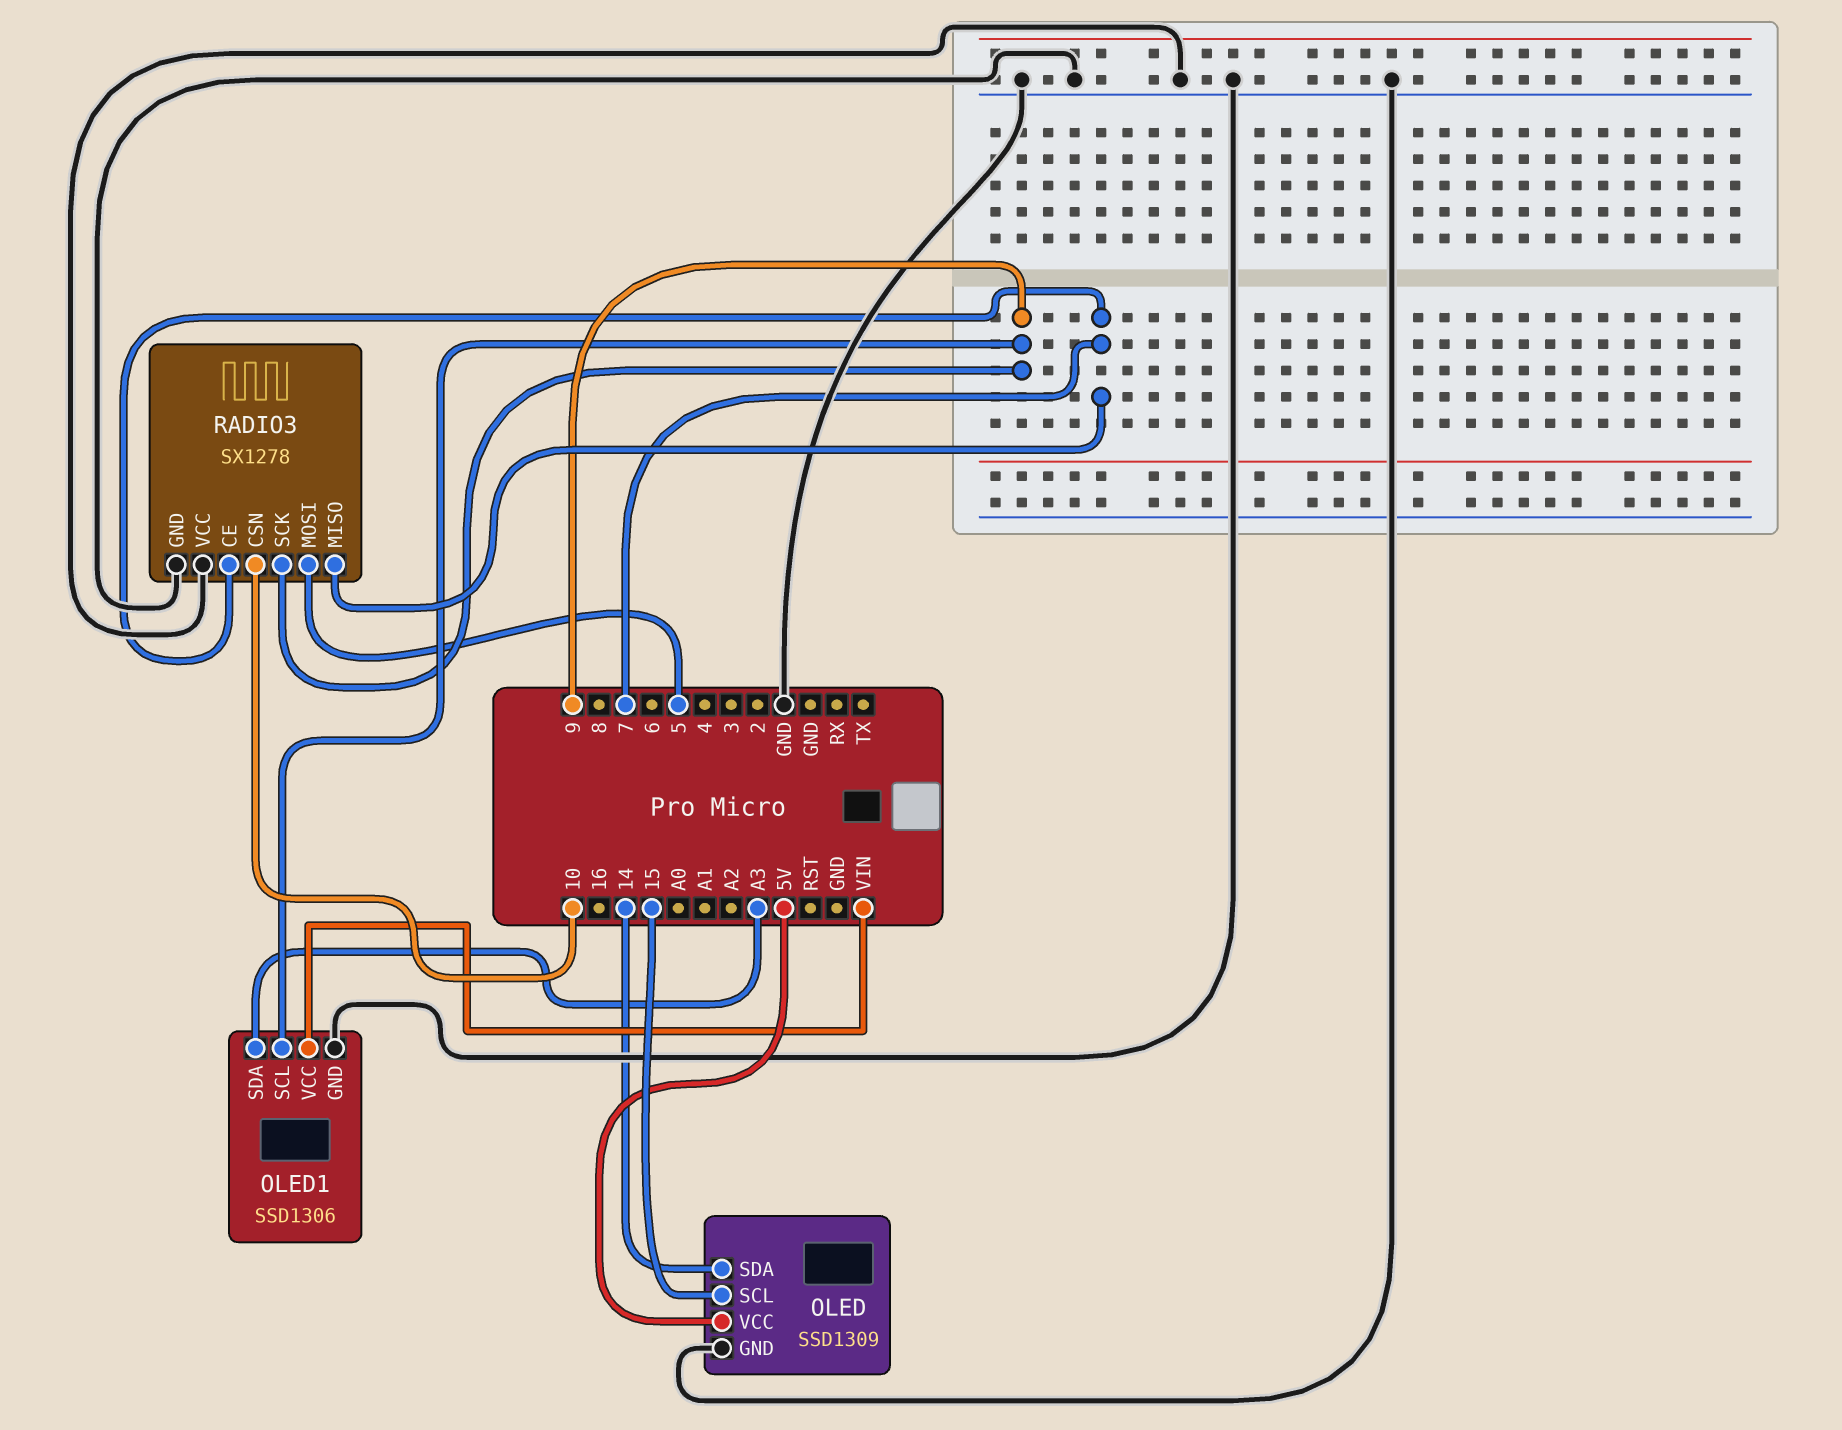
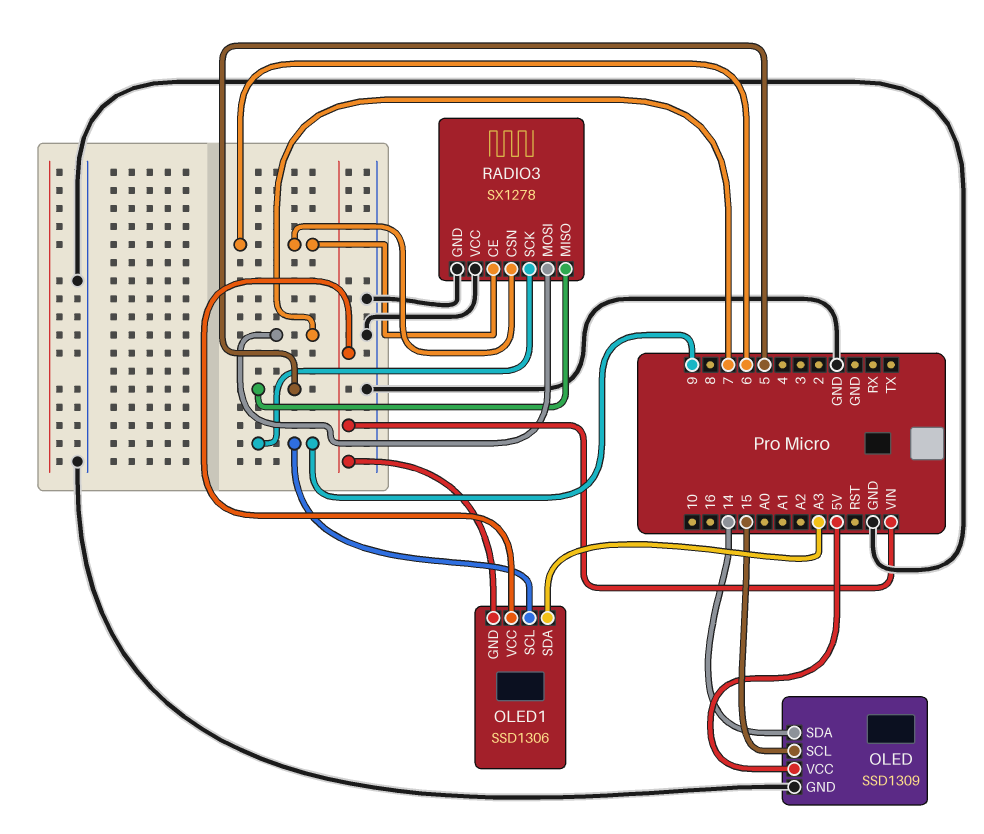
OLED1 pin GND: GND -> VIN
RADIO3 pin CE: 7 -> 6
RADIO3 pin CSN: 10 -> 6
RADIO3 pin MISO: 7 -> 5
RADIO3 pin MOSI: 5 -> 7

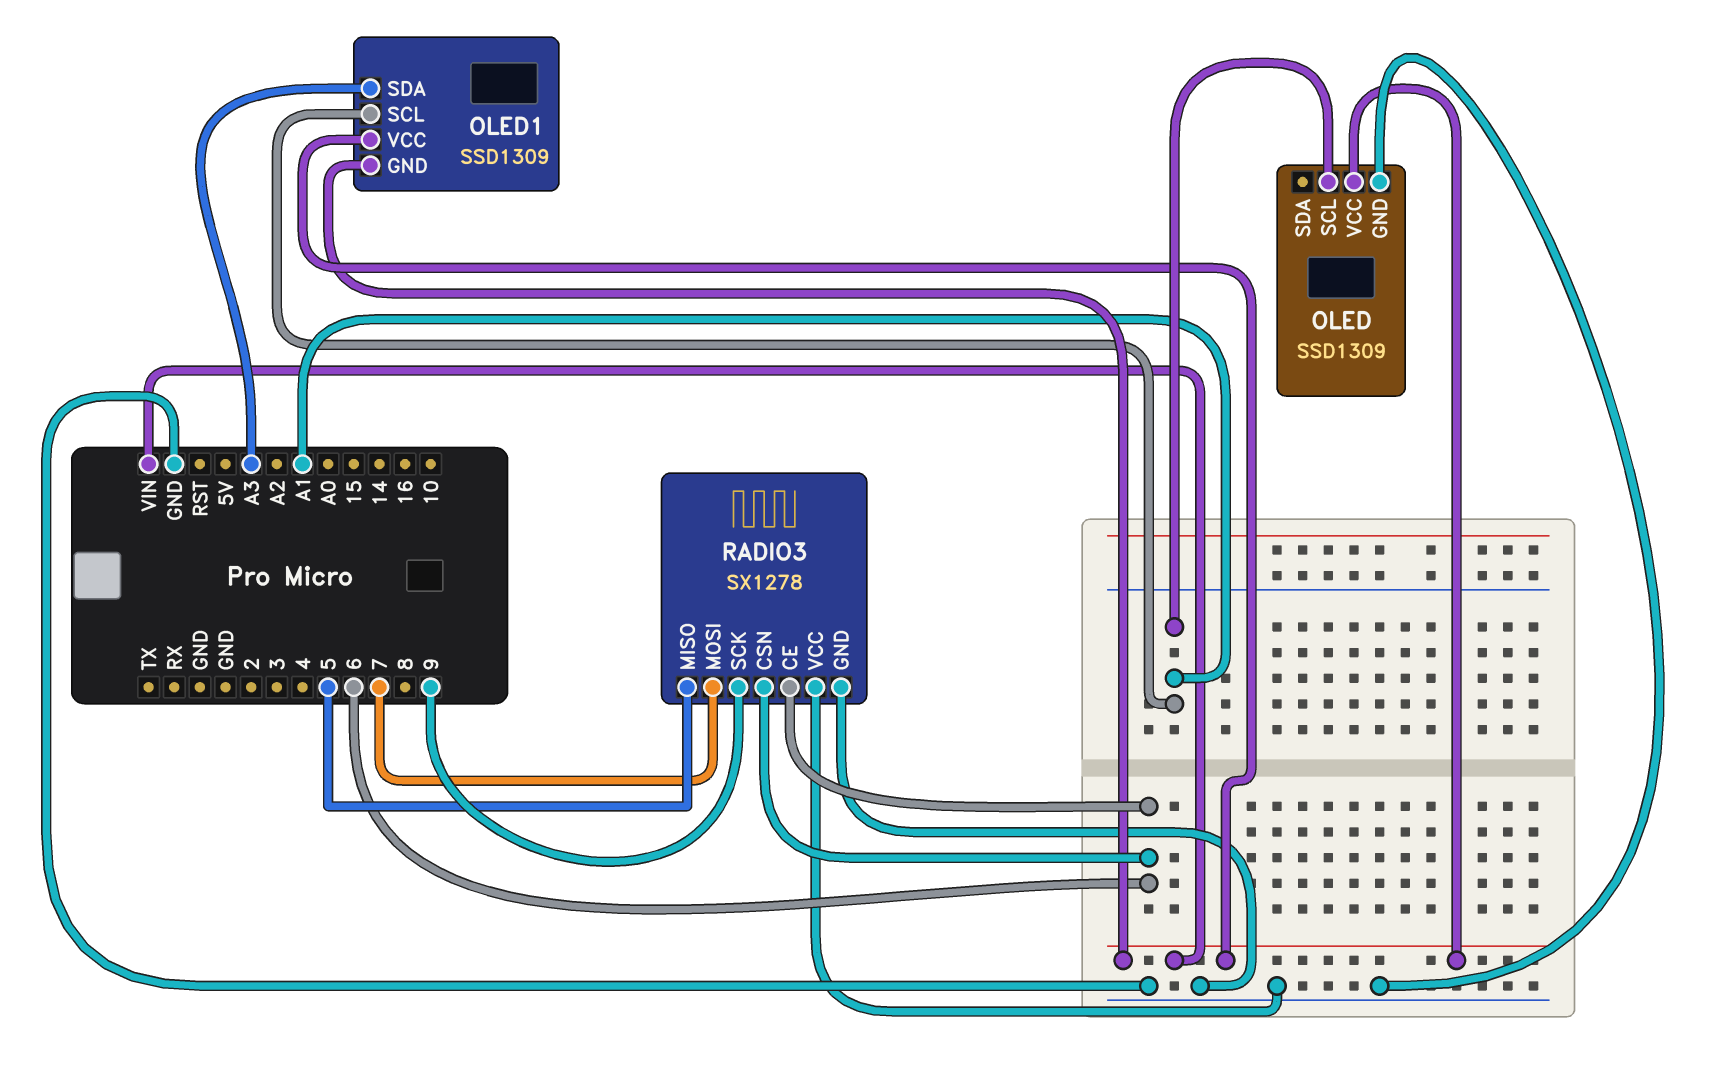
OLED pin SCL: 15 -> A1
OLED pin SDA: 14 -> none
OLED pin VCC: 5V -> VIN
OLED1: SSD1306 -> SSD1309
OLED1 pin SCL: 9 -> A1

